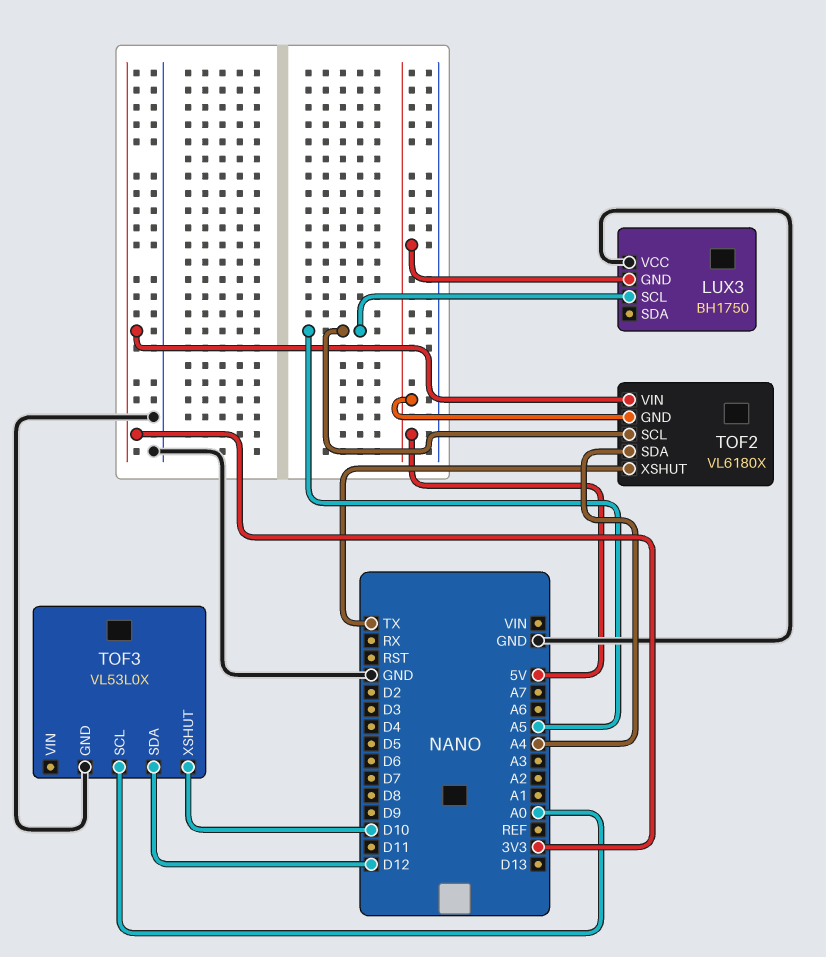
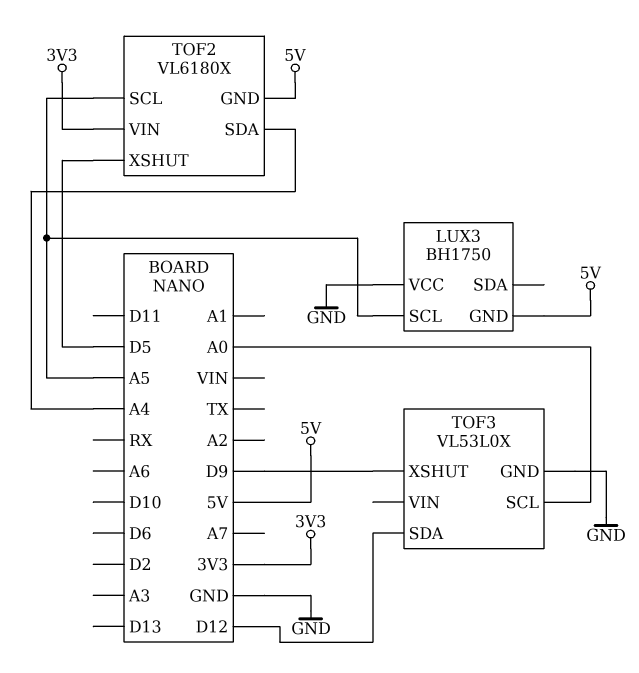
TOF2 pin XSHUT: TX -> D5
TOF3 pin XSHUT: D10 -> D9

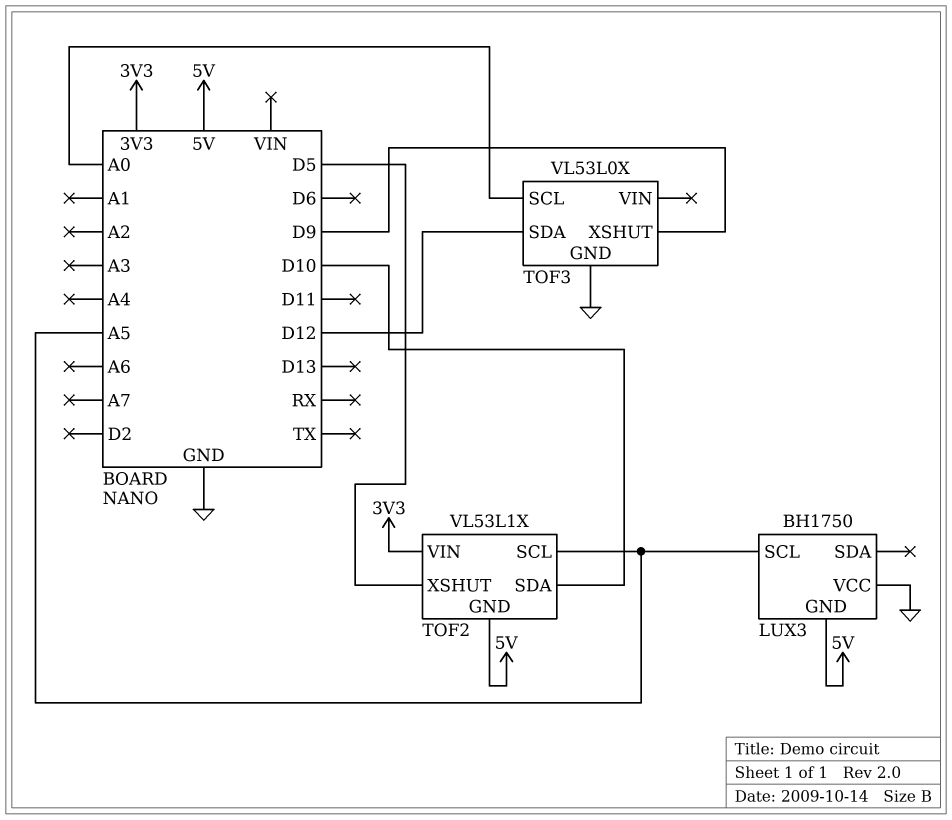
TOF2: VL6180X -> VL53L1X
TOF2 pin SDA: A4 -> D10

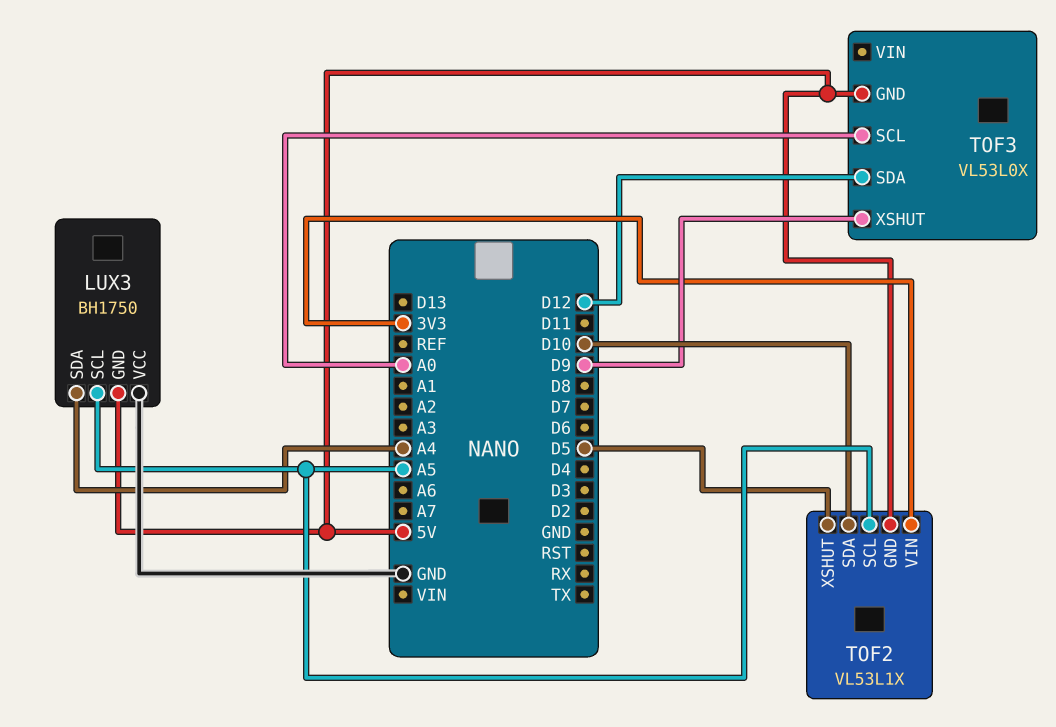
LUX3 pin SDA: none -> A4
TOF3 pin GND: GND -> 5V

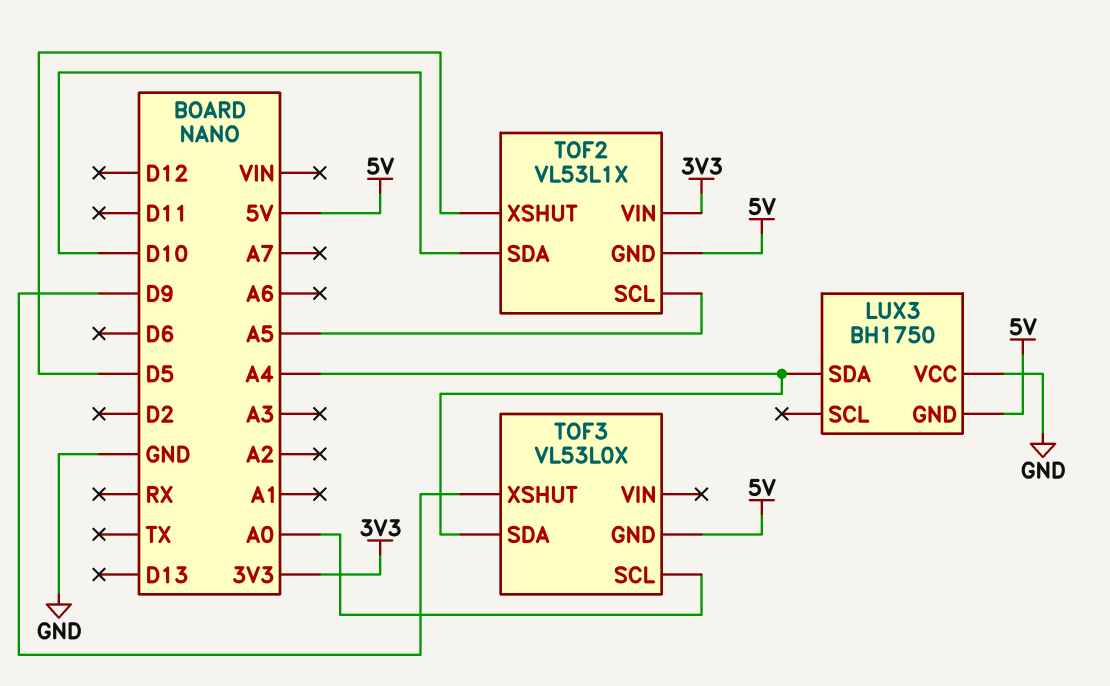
LUX3 pin SCL: A5 -> none
TOF3 pin SDA: D12 -> A4

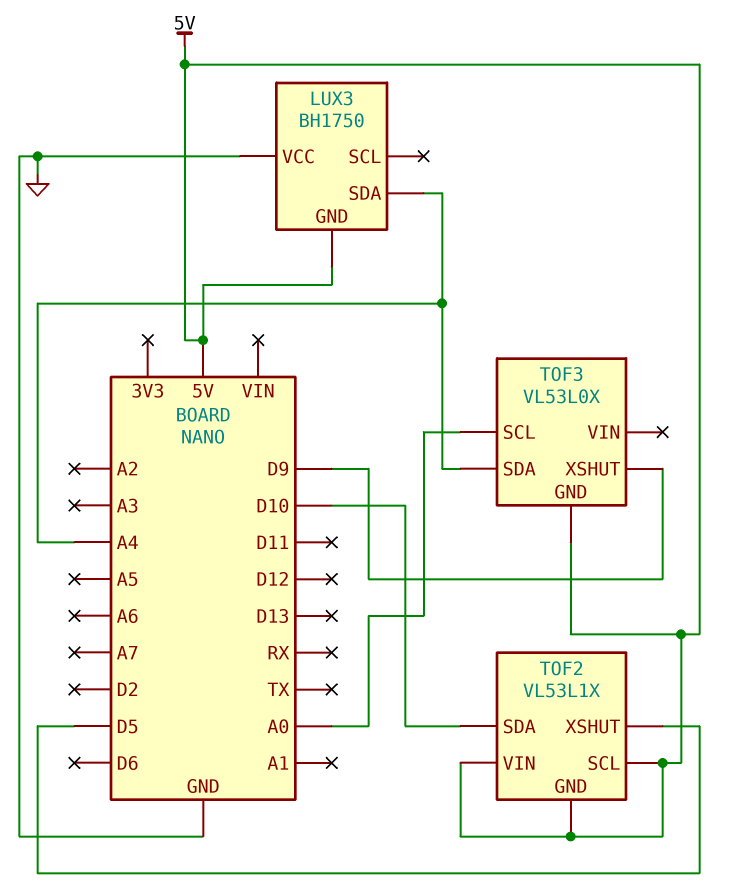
TOF2 pin SCL: A5 -> 5V
TOF2 pin VIN: 3V3 -> 5V

